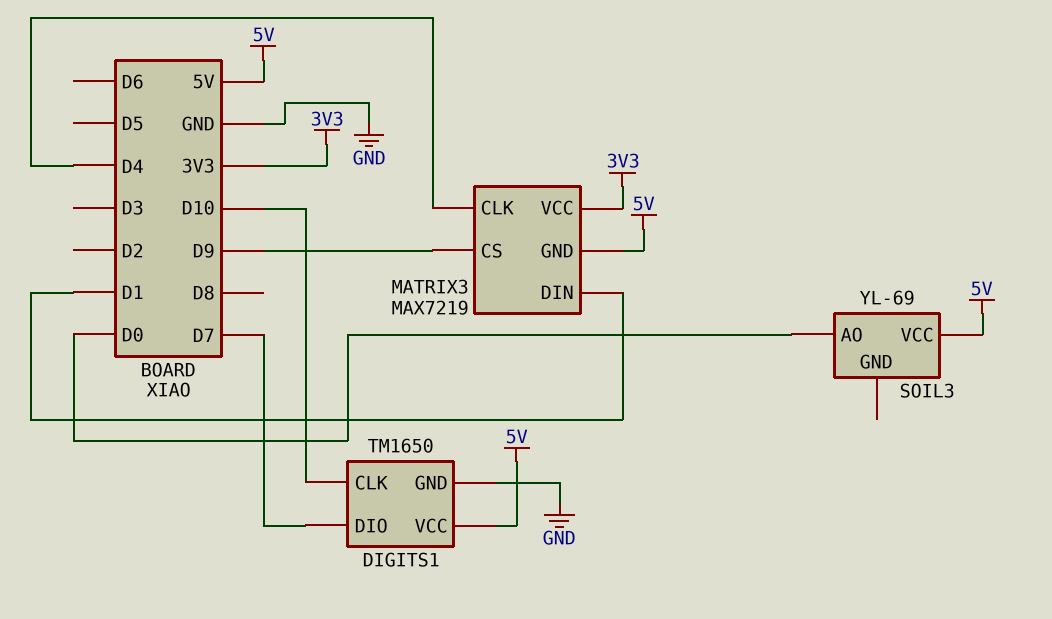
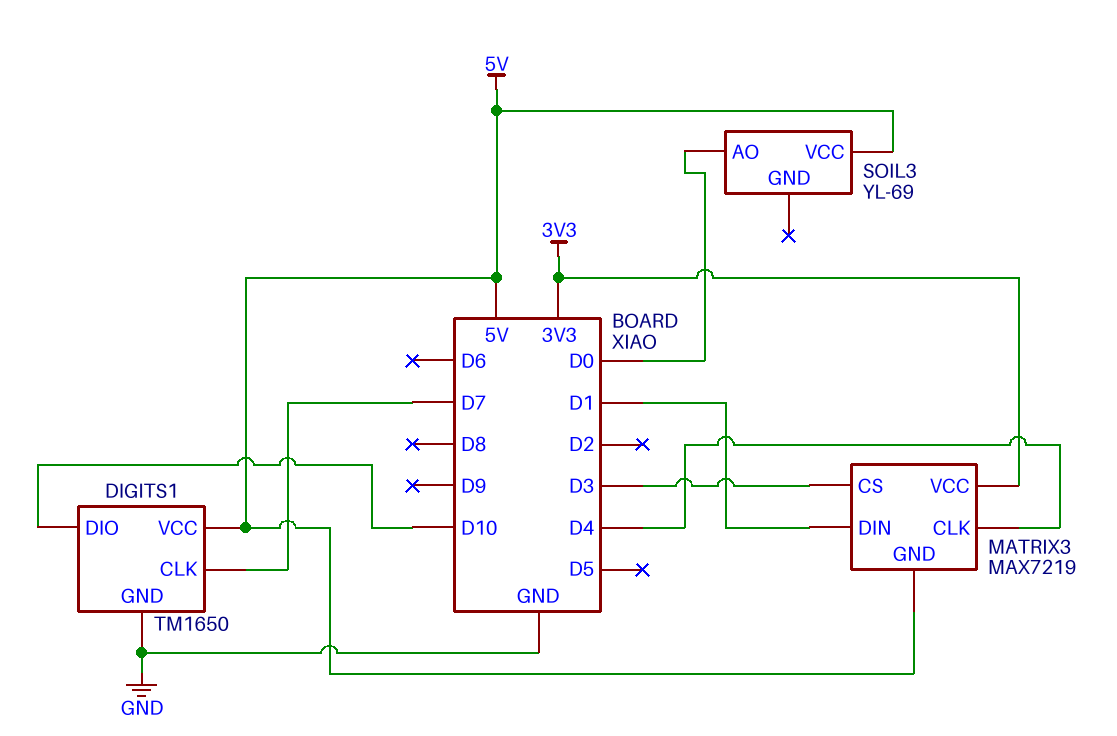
DIGITS1 pin CLK: D10 -> D7
DIGITS1 pin DIO: D7 -> D10
MATRIX3 pin CS: D9 -> D3

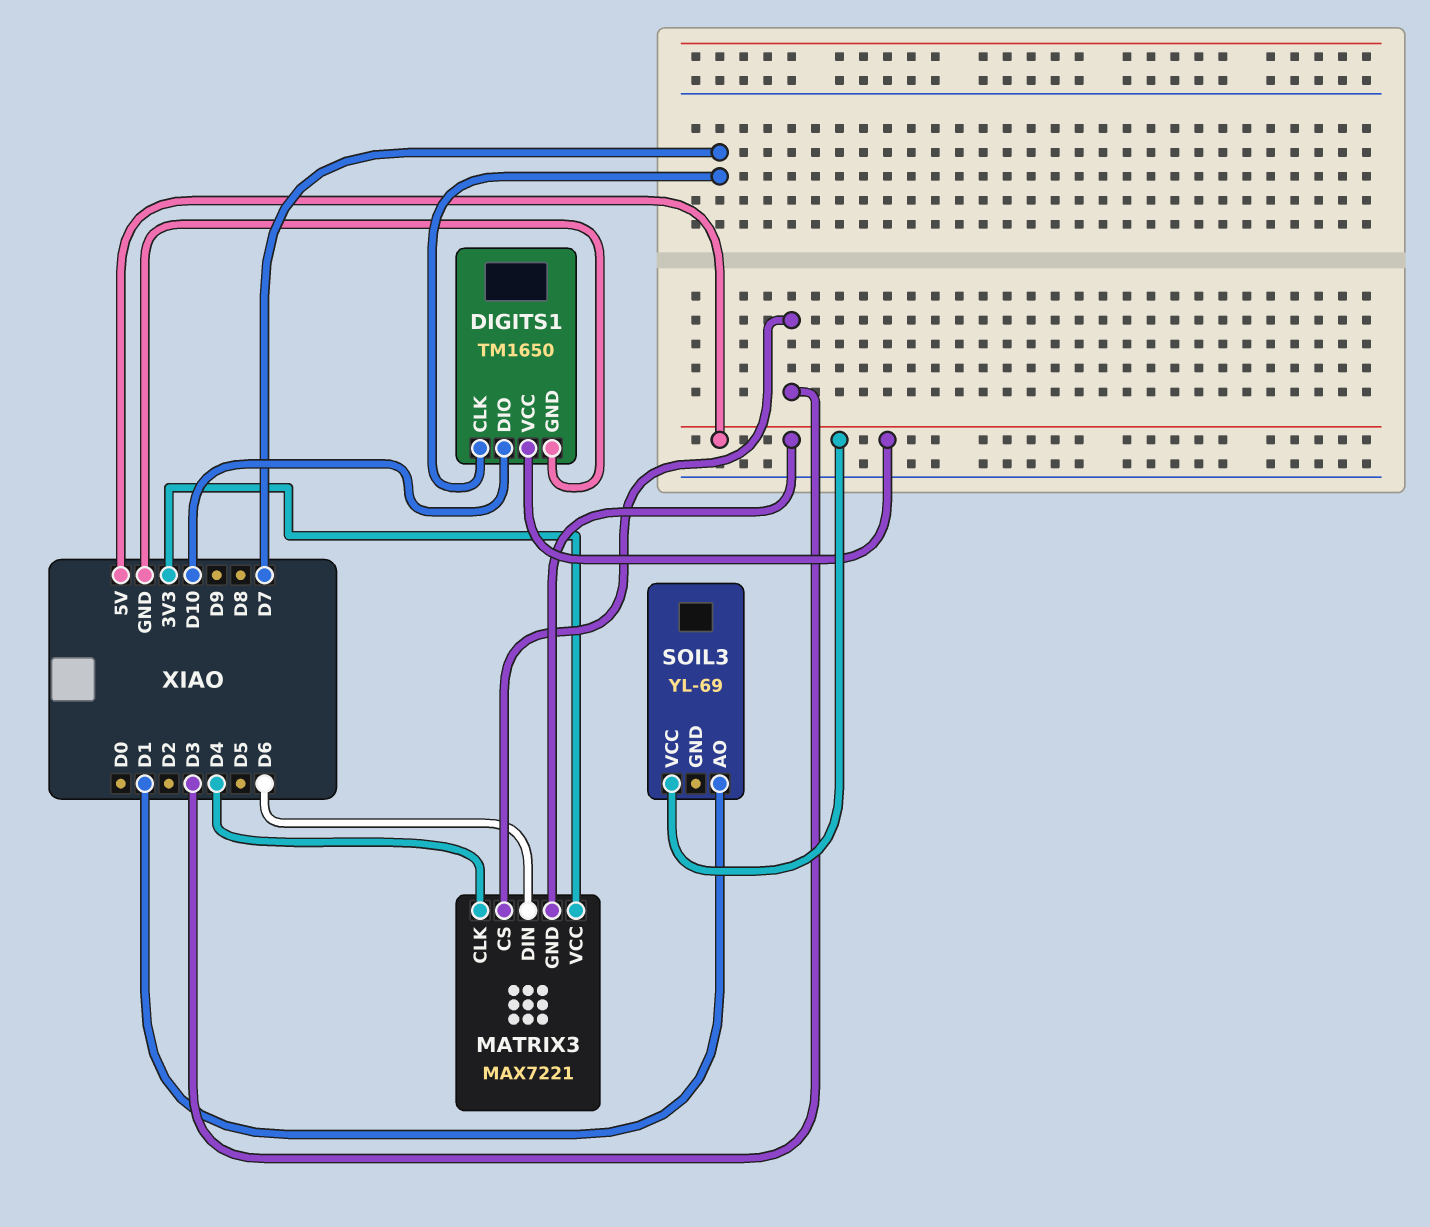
MATRIX3: MAX7219 -> MAX7221
MATRIX3 pin DIN: D1 -> D6
SOIL3 pin AO: D0 -> D1

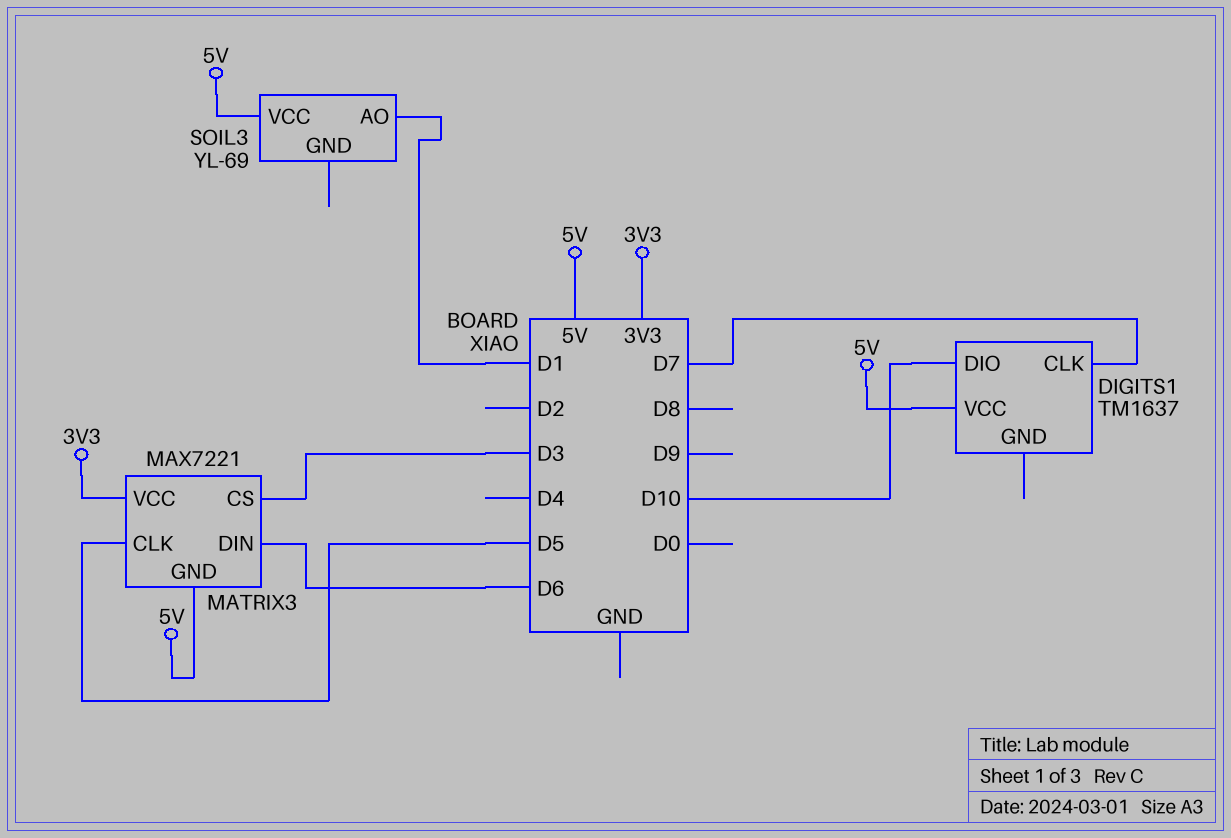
DIGITS1: TM1650 -> TM1637
DIGITS1 pin GND: GND -> none
MATRIX3 pin CLK: D4 -> D5

